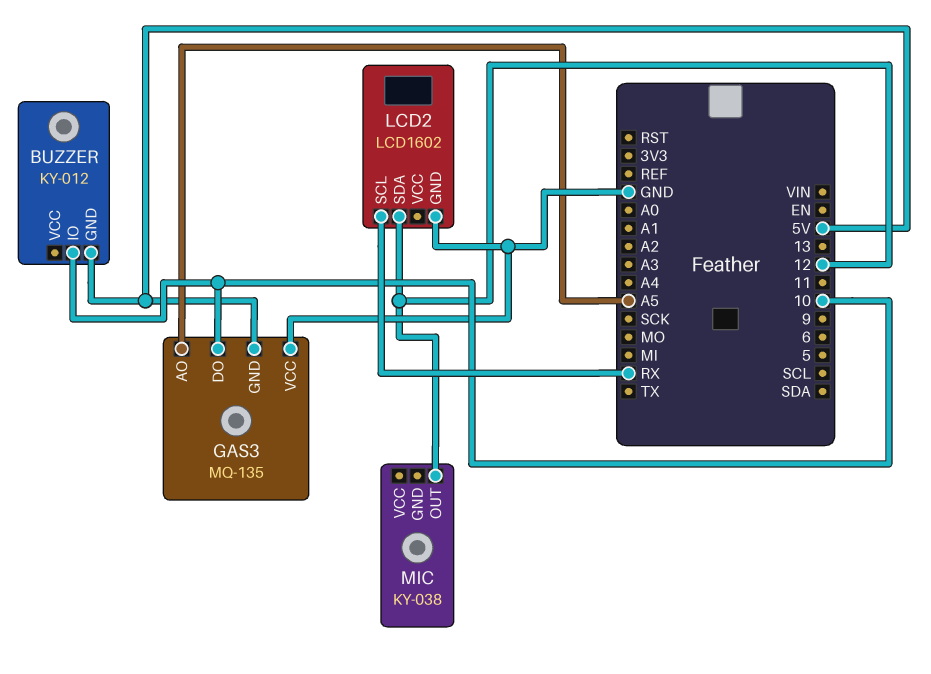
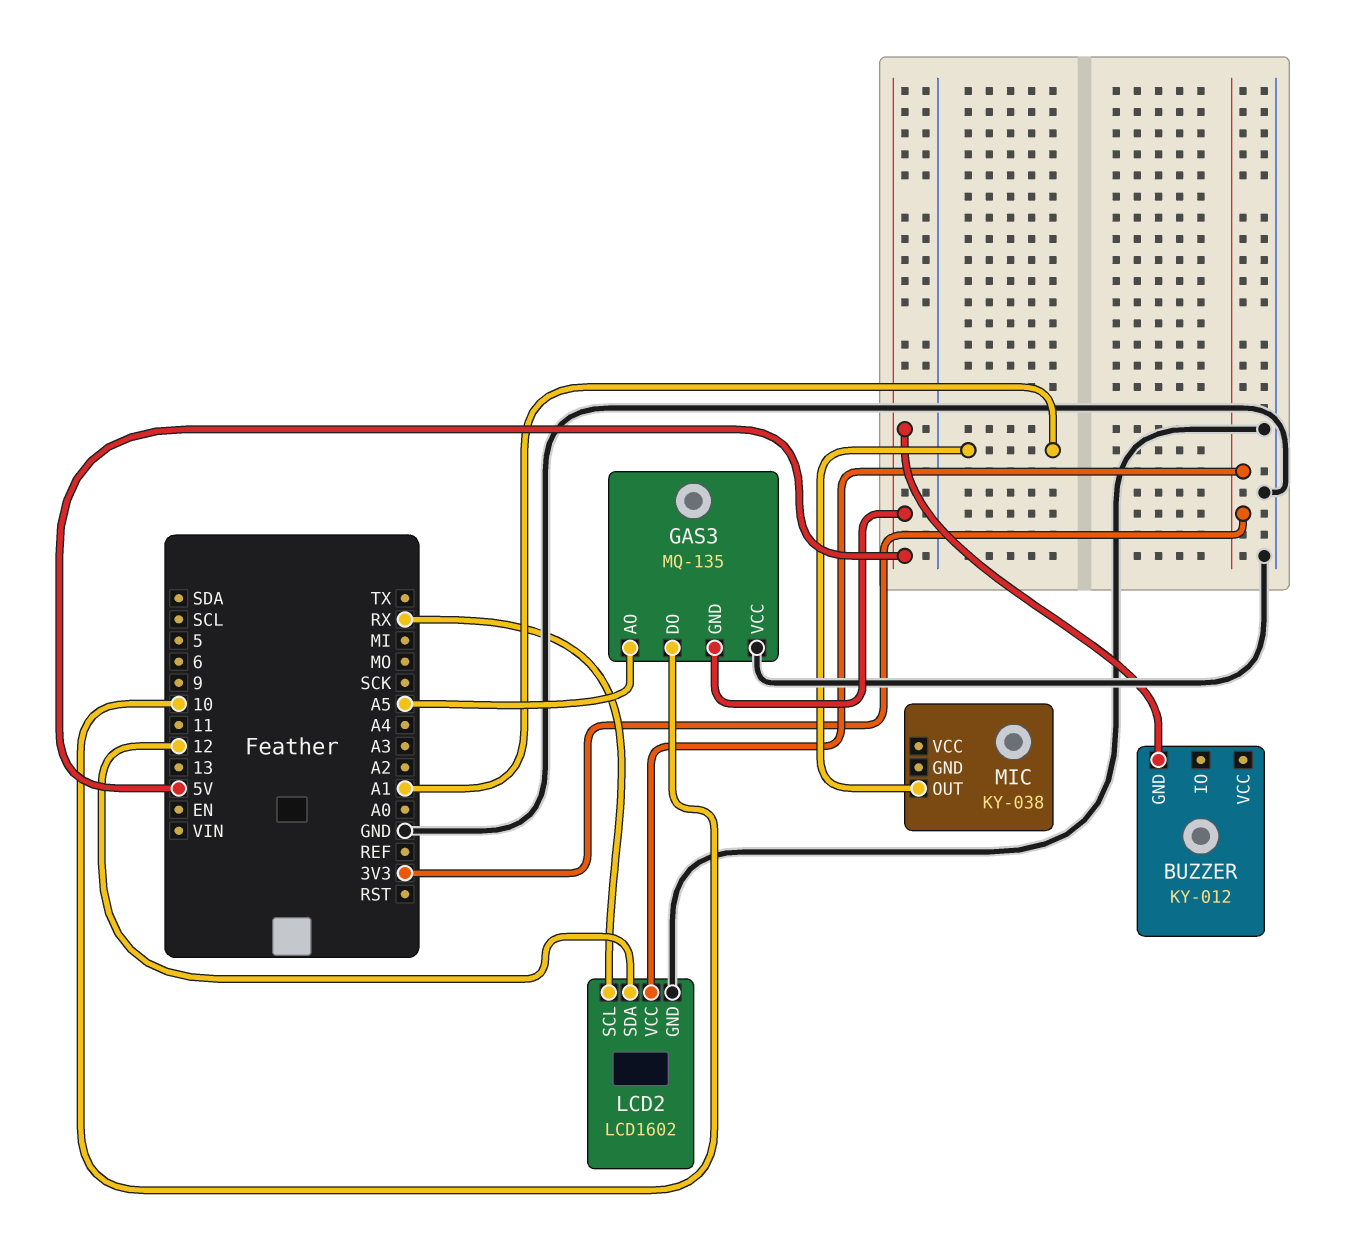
BUZZER pin IO: 10 -> none
LCD2 pin VCC: none -> 3V3
MIC pin OUT: 12 -> A1

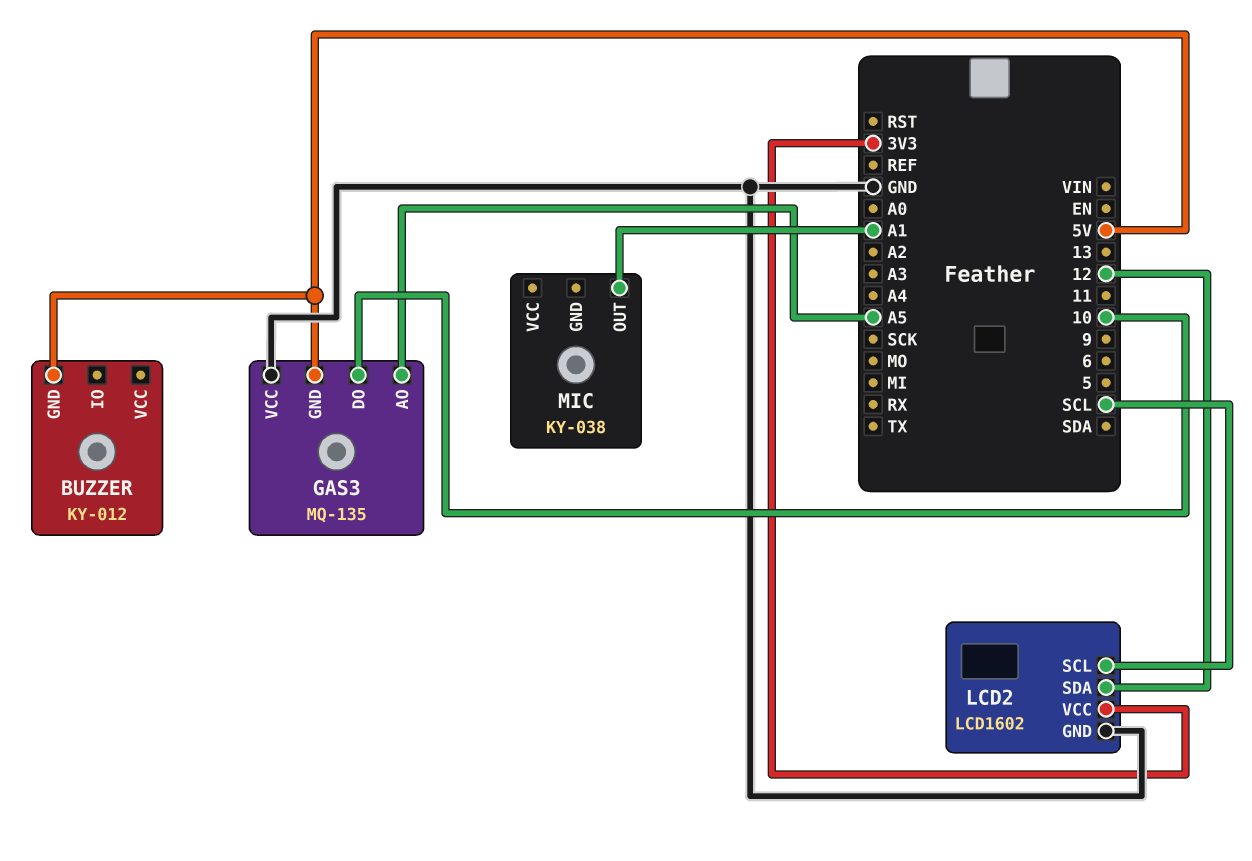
LCD2 pin SCL: RX -> SCL

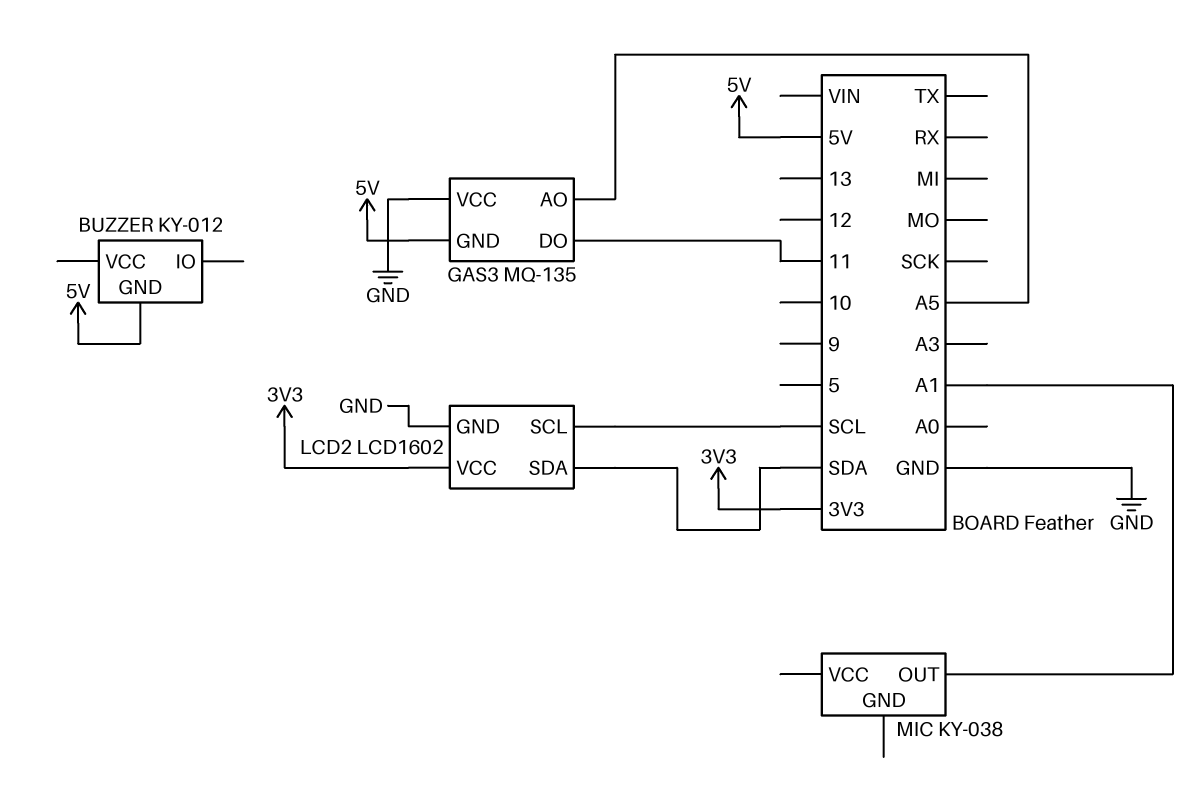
GAS3 pin DO: 10 -> 11
LCD2 pin SDA: 12 -> SDA

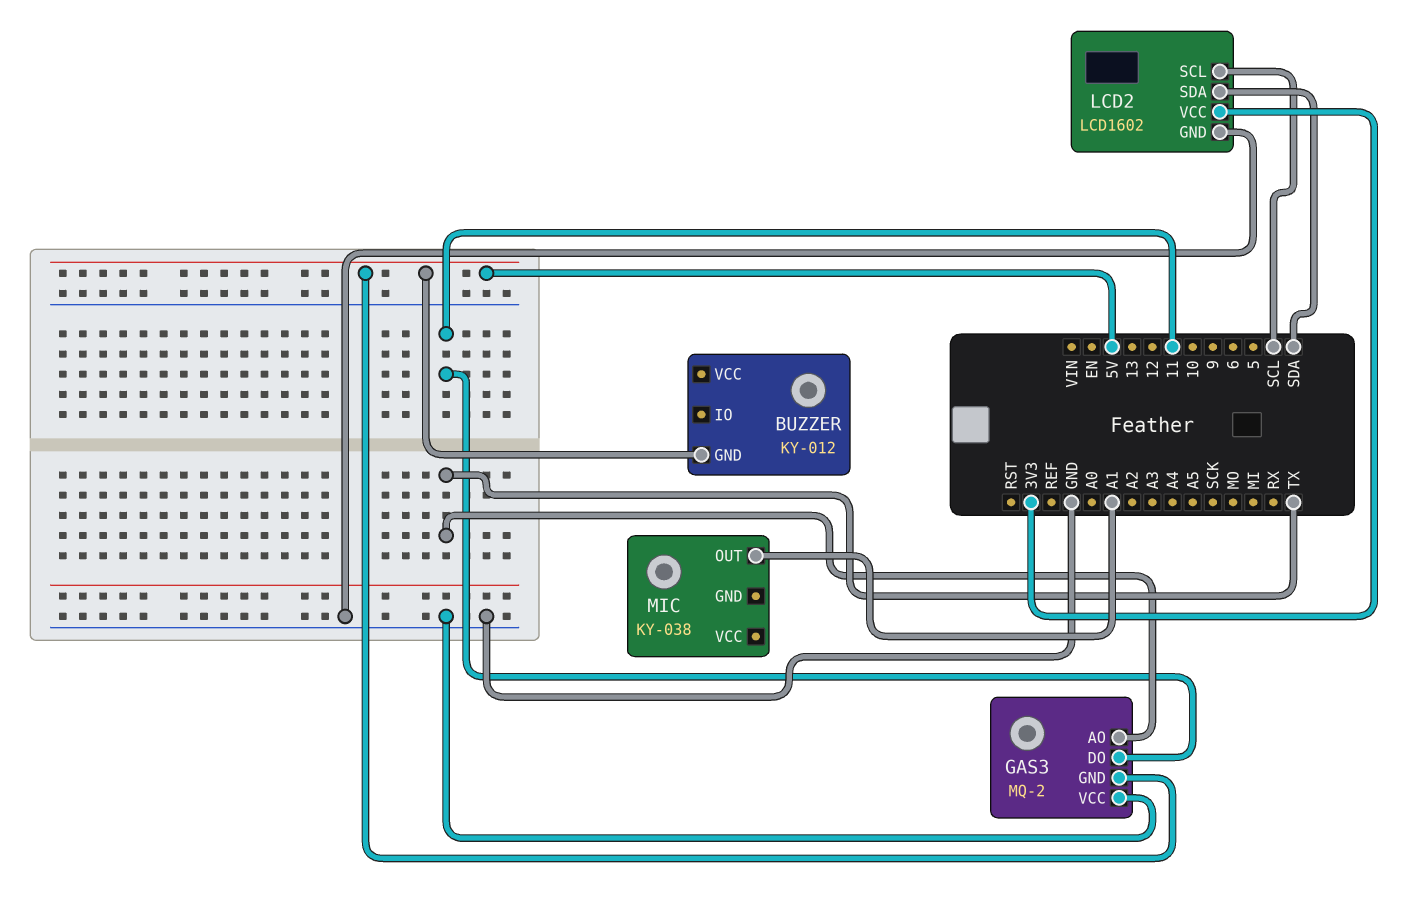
GAS3: MQ-135 -> MQ-2
GAS3 pin AO: A5 -> TX

